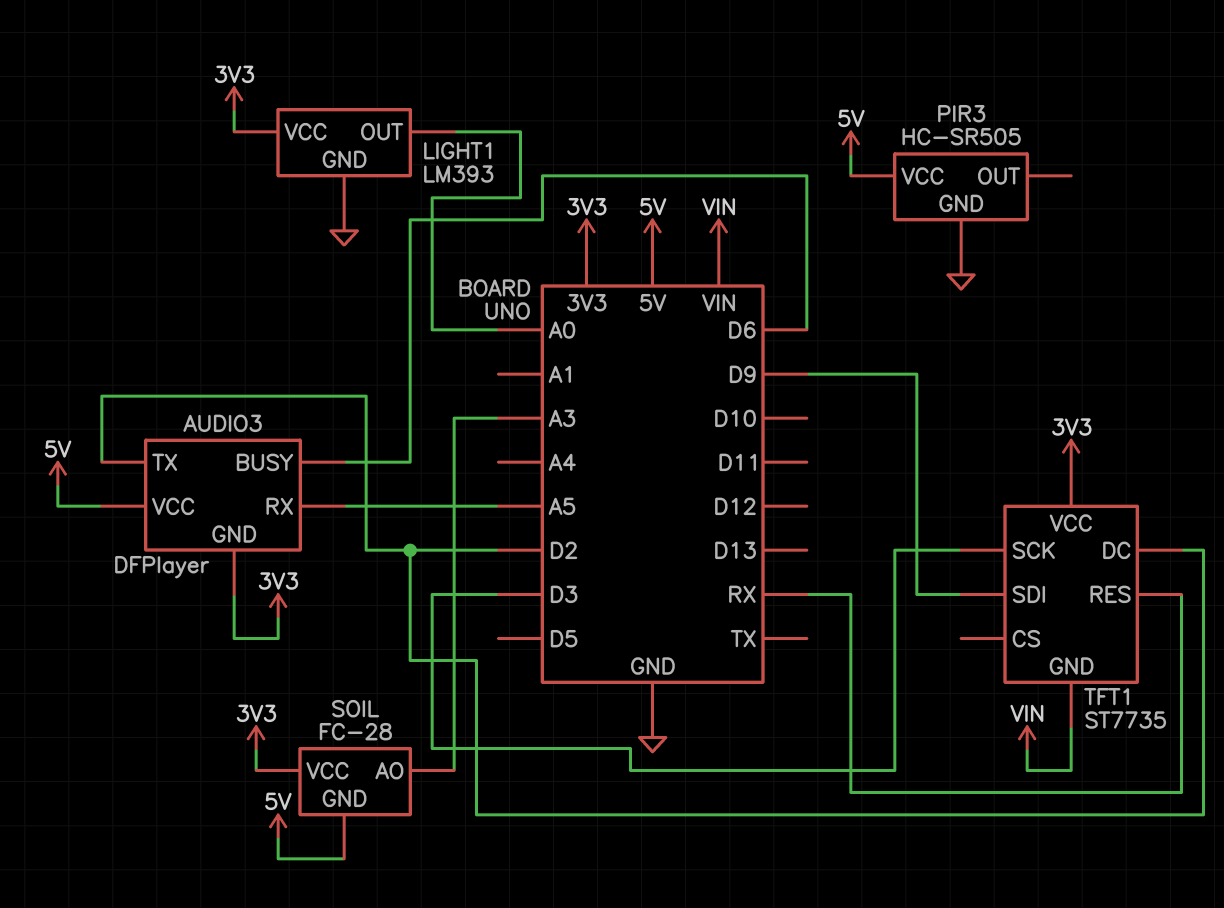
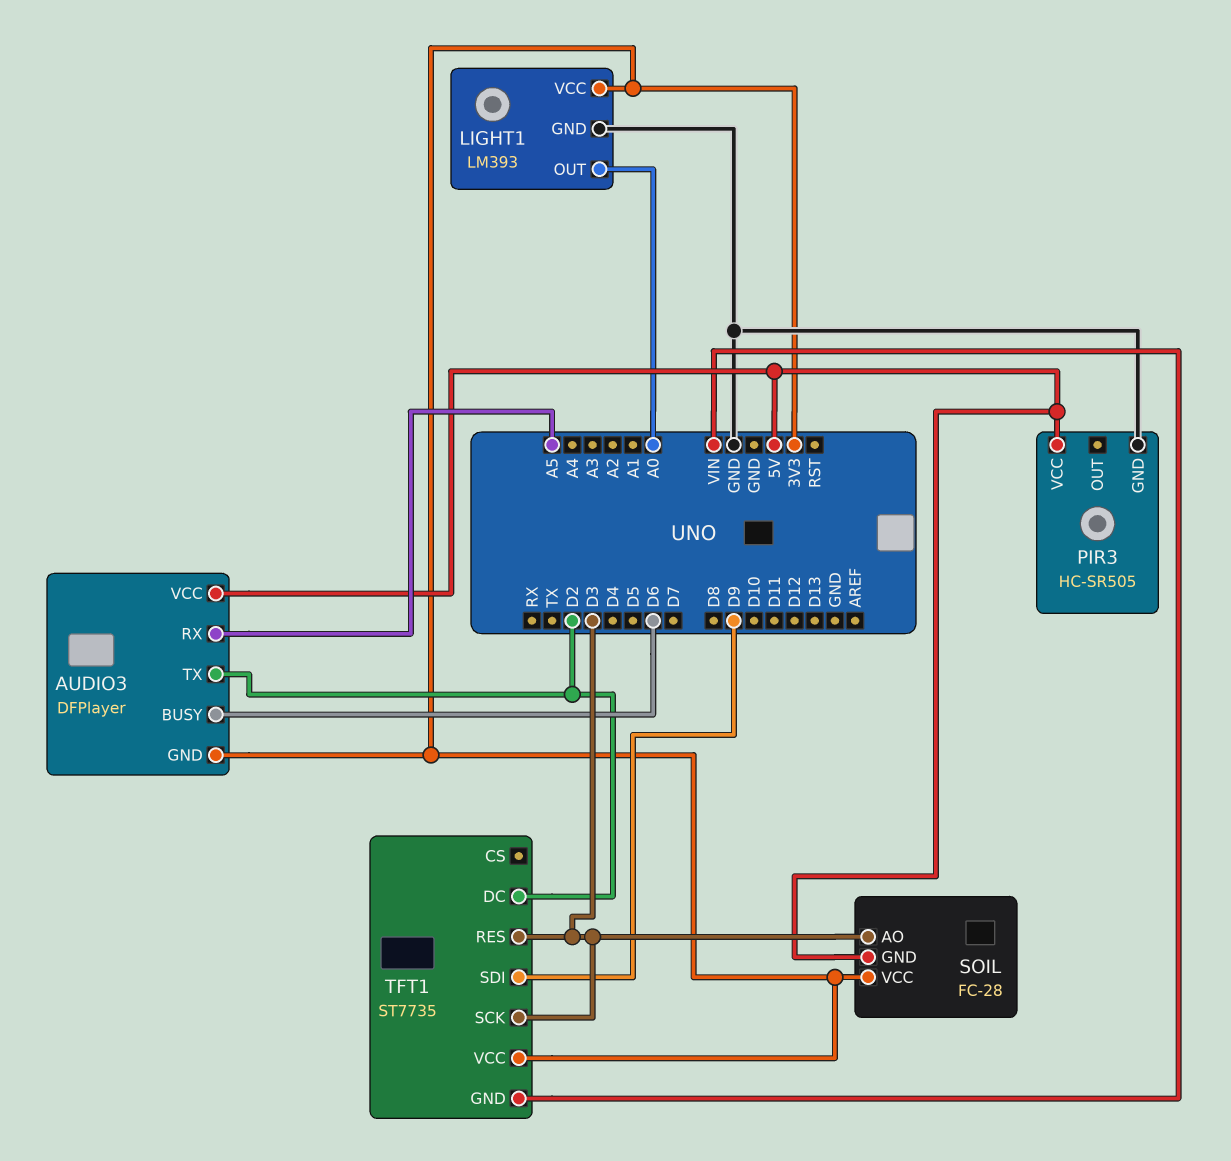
SOIL pin AO: A3 -> D3
TFT1 pin RES: RX -> D3

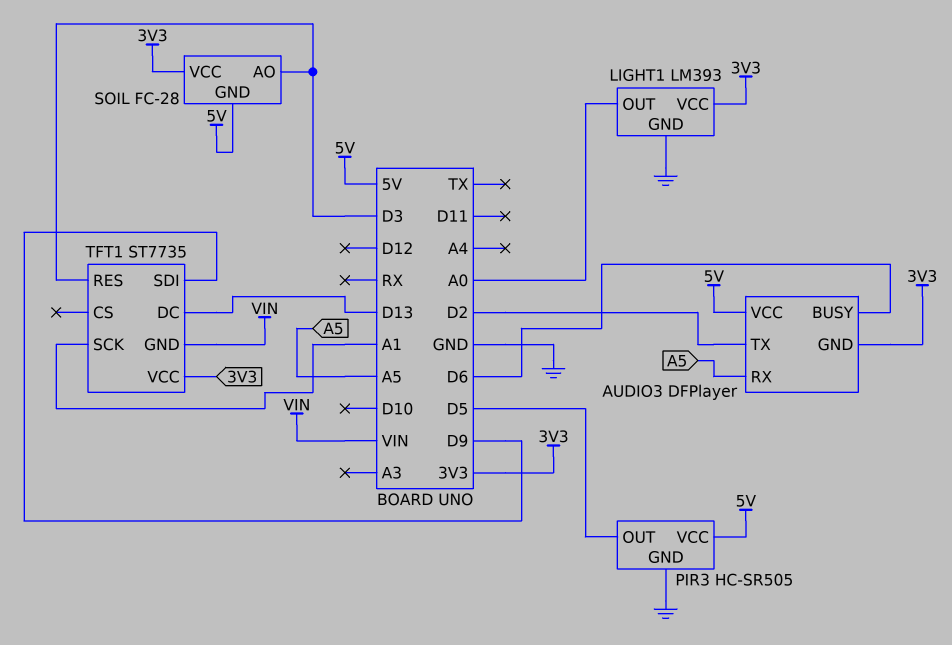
PIR3 pin OUT: none -> D5
TFT1 pin DC: D2 -> D13
TFT1 pin SCK: D3 -> A1

